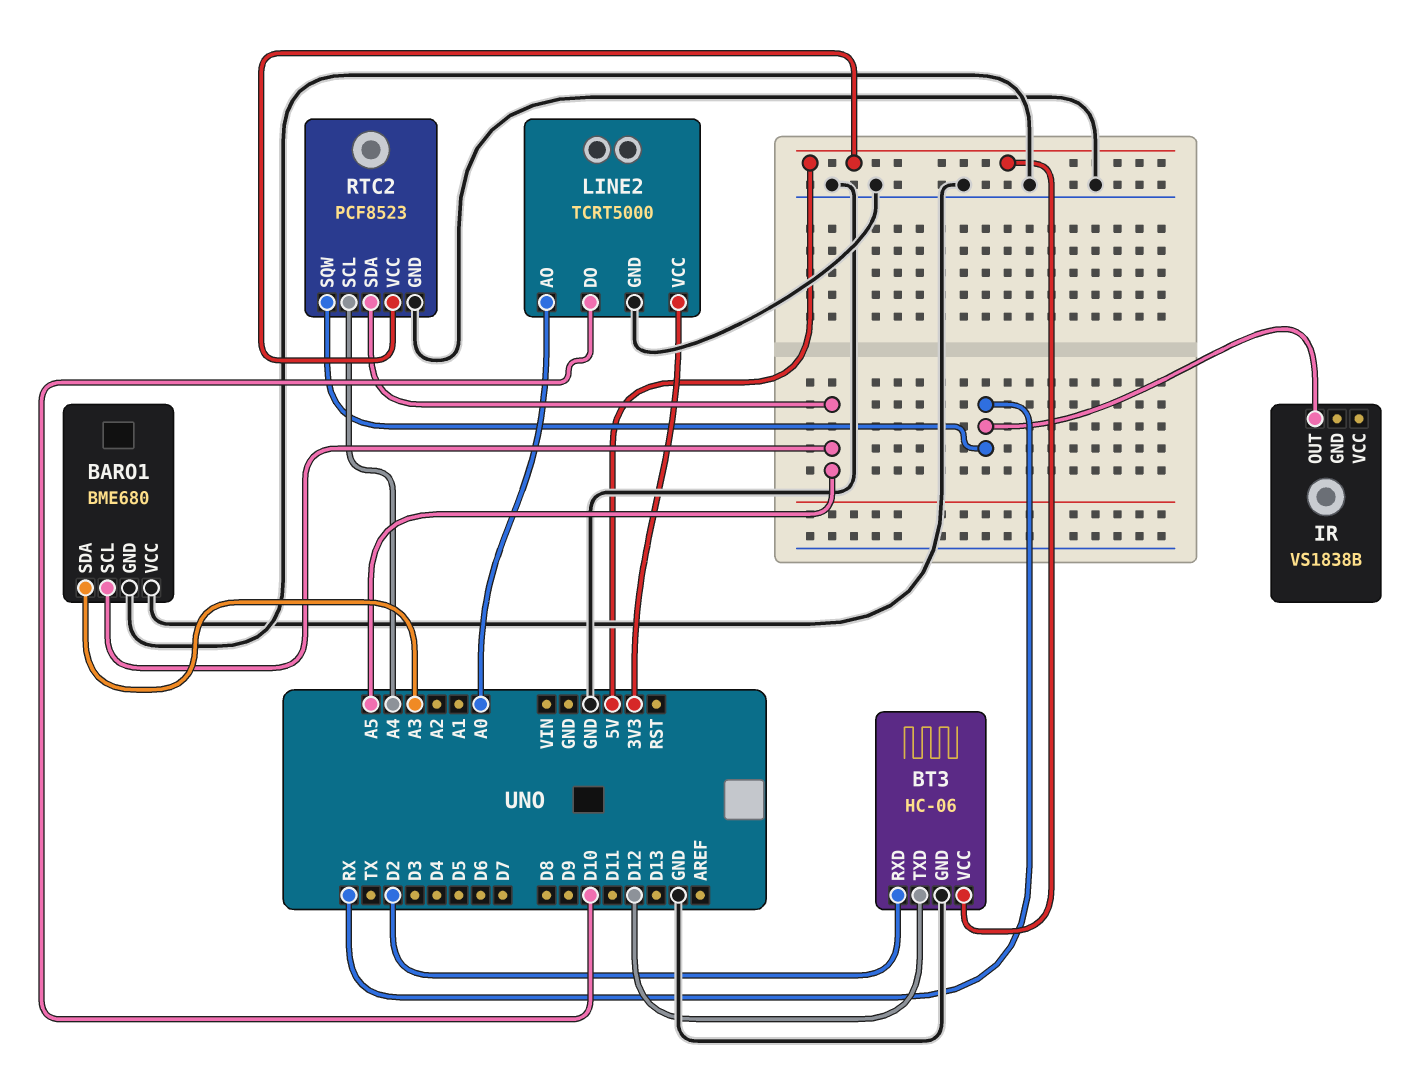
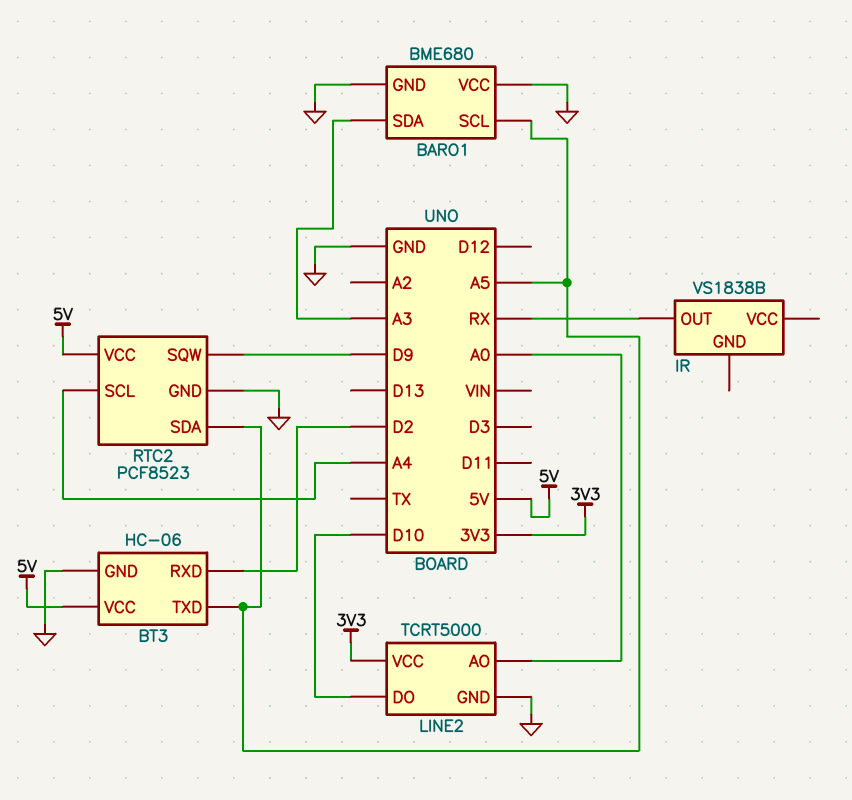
BT3 pin TXD: D12 -> A5
RTC2 pin SQW: RX -> D9

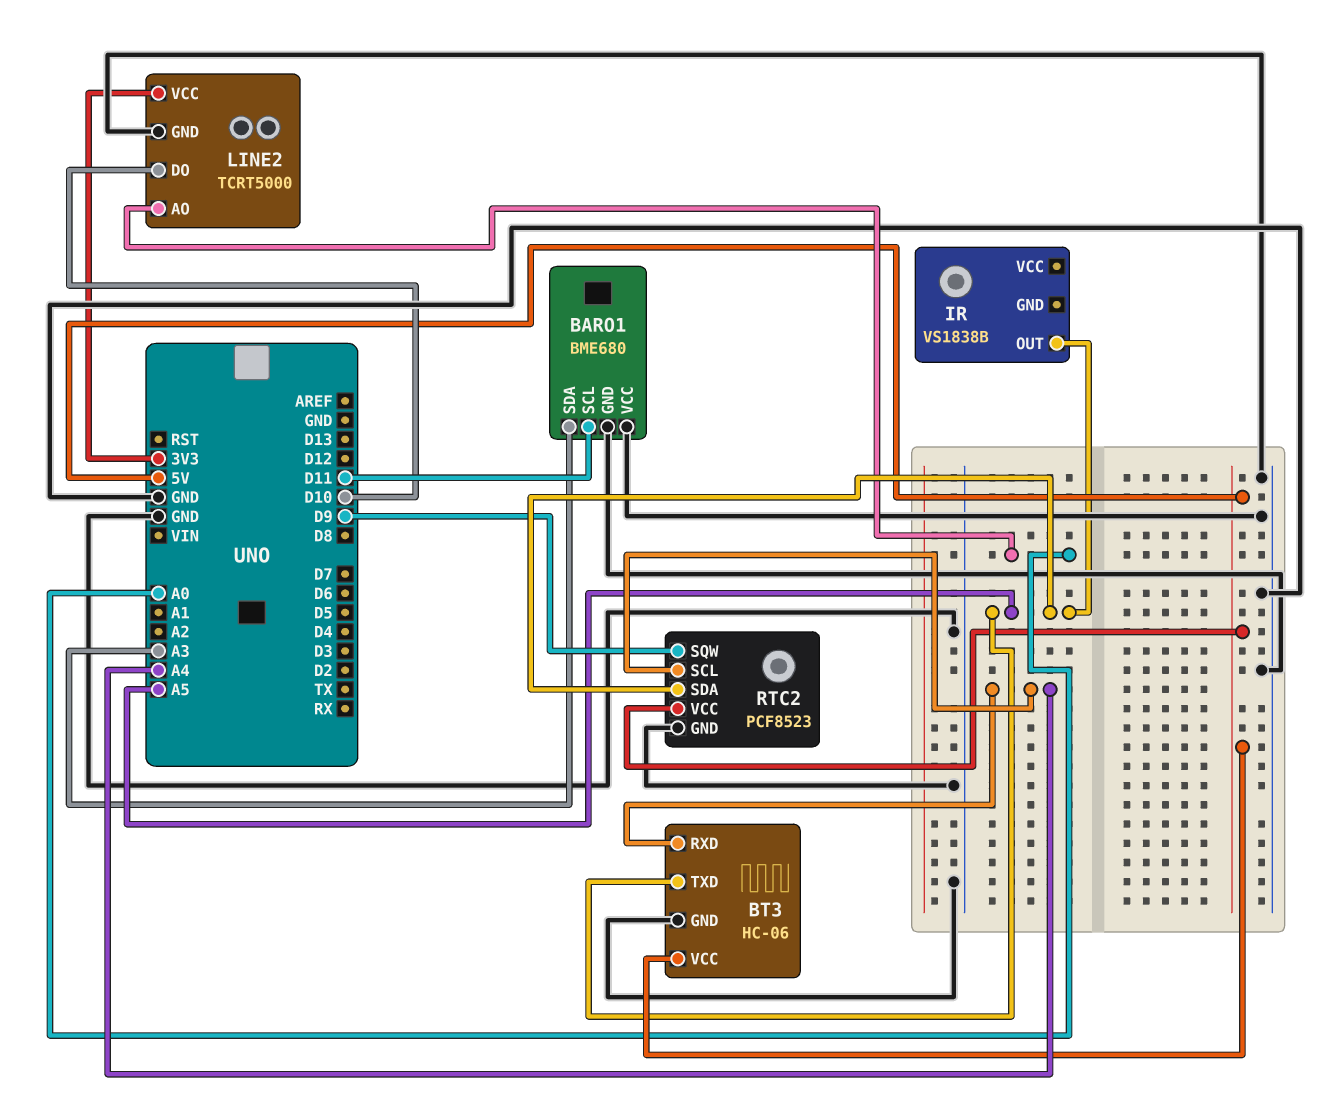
BARO1 pin SCL: A5 -> D11
BT3 pin RXD: D2 -> A4
IR pin OUT: RX -> A5

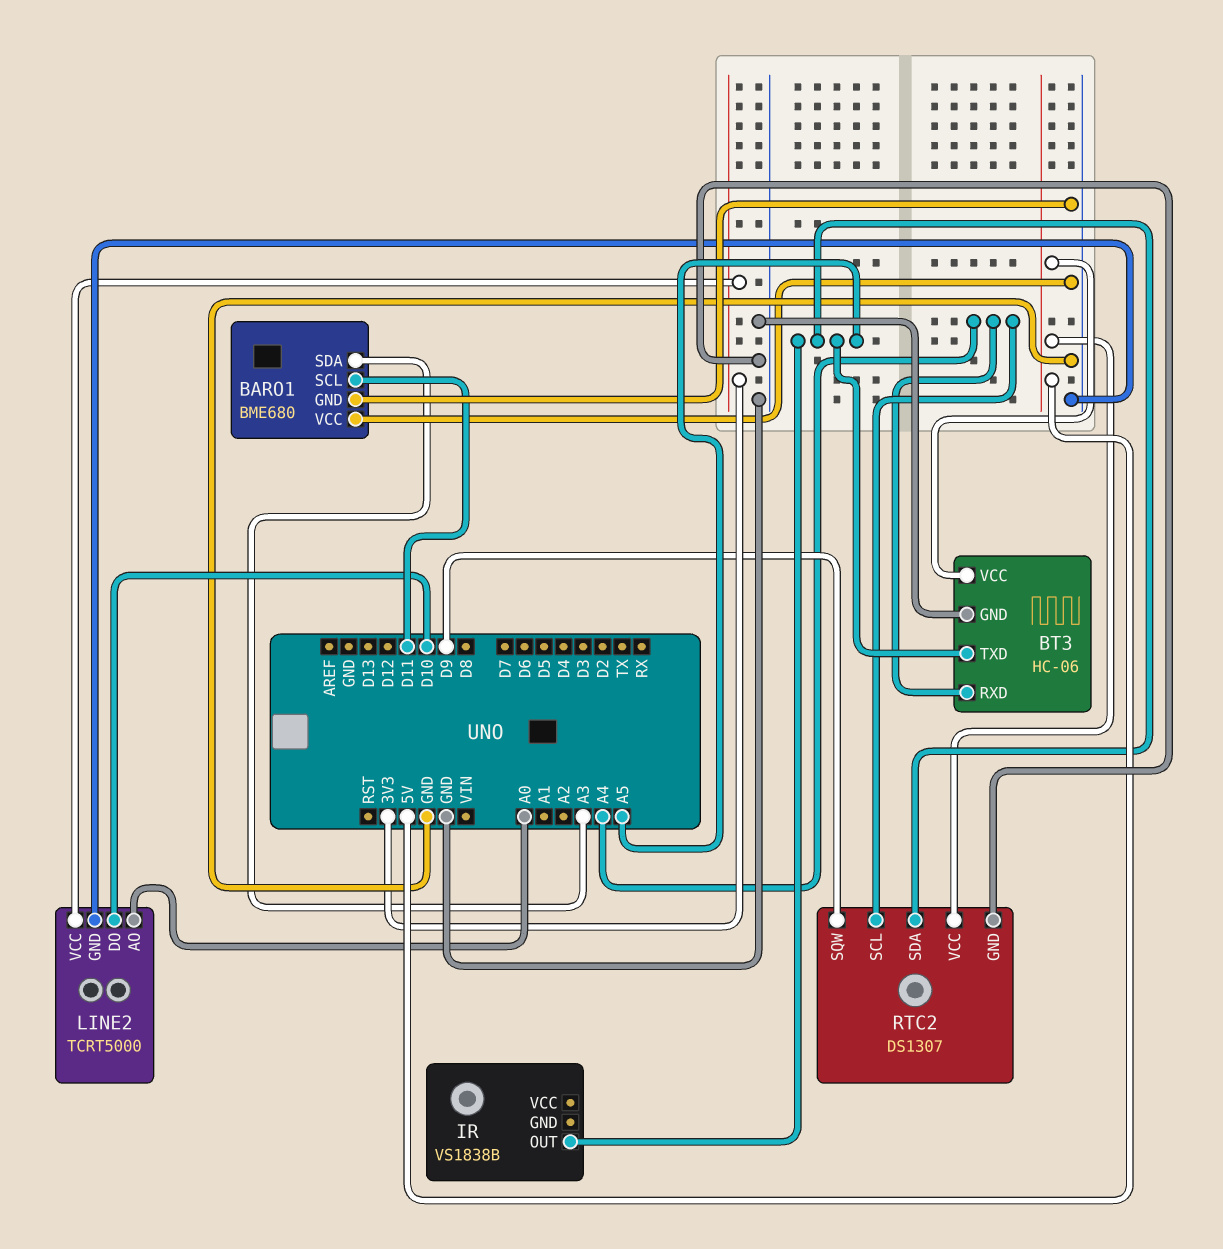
RTC2: PCF8523 -> DS1307

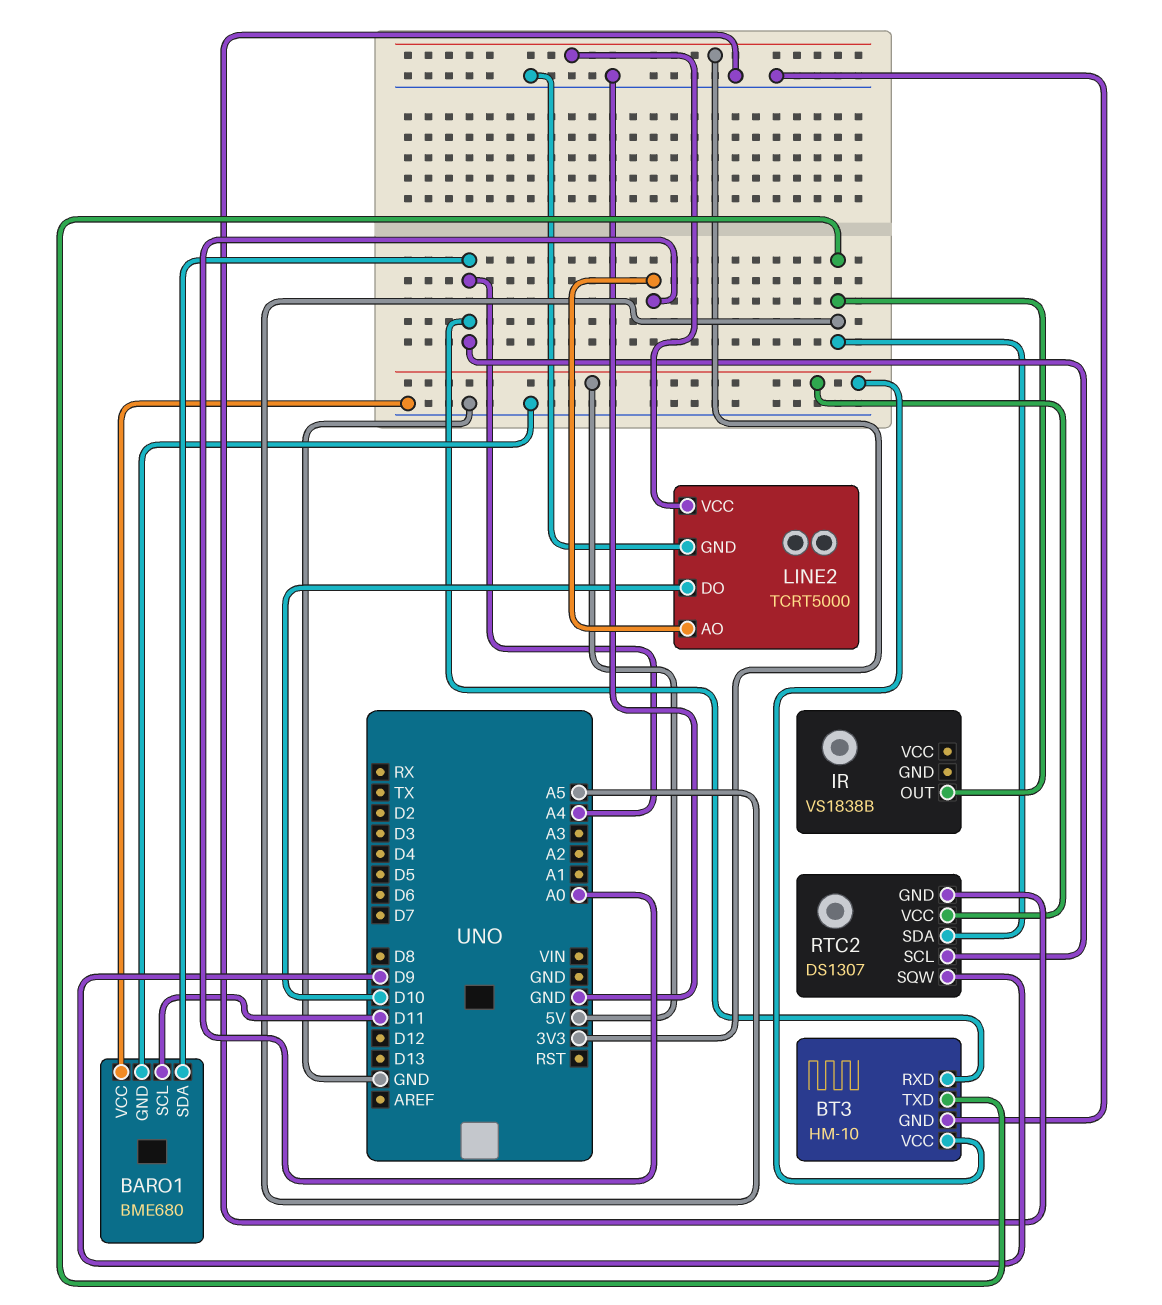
BARO1 pin SDA: A3 -> A4
BT3: HC-06 -> HM-10

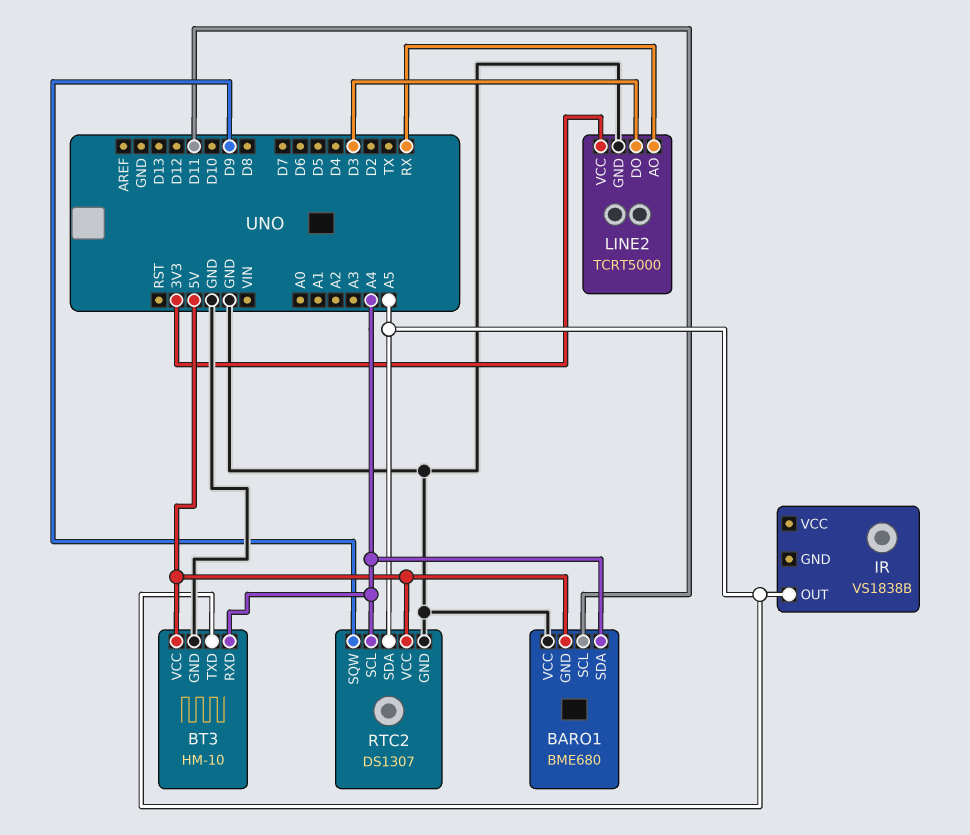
BARO1 pin GND: GND -> 5V
LINE2 pin AO: A0 -> RX
LINE2 pin DO: D10 -> D3

